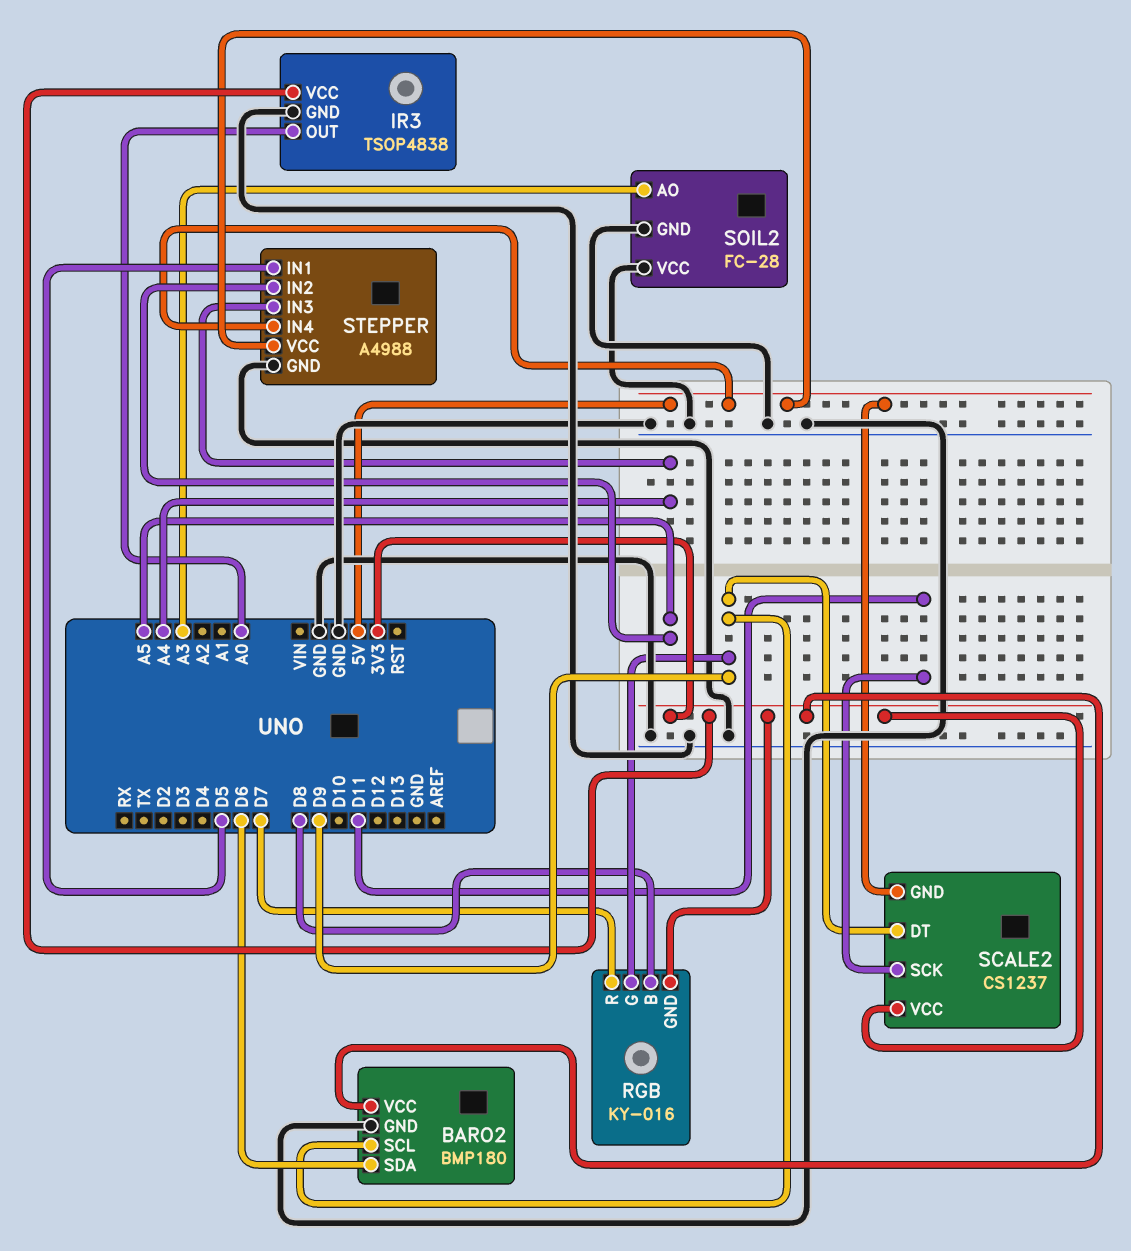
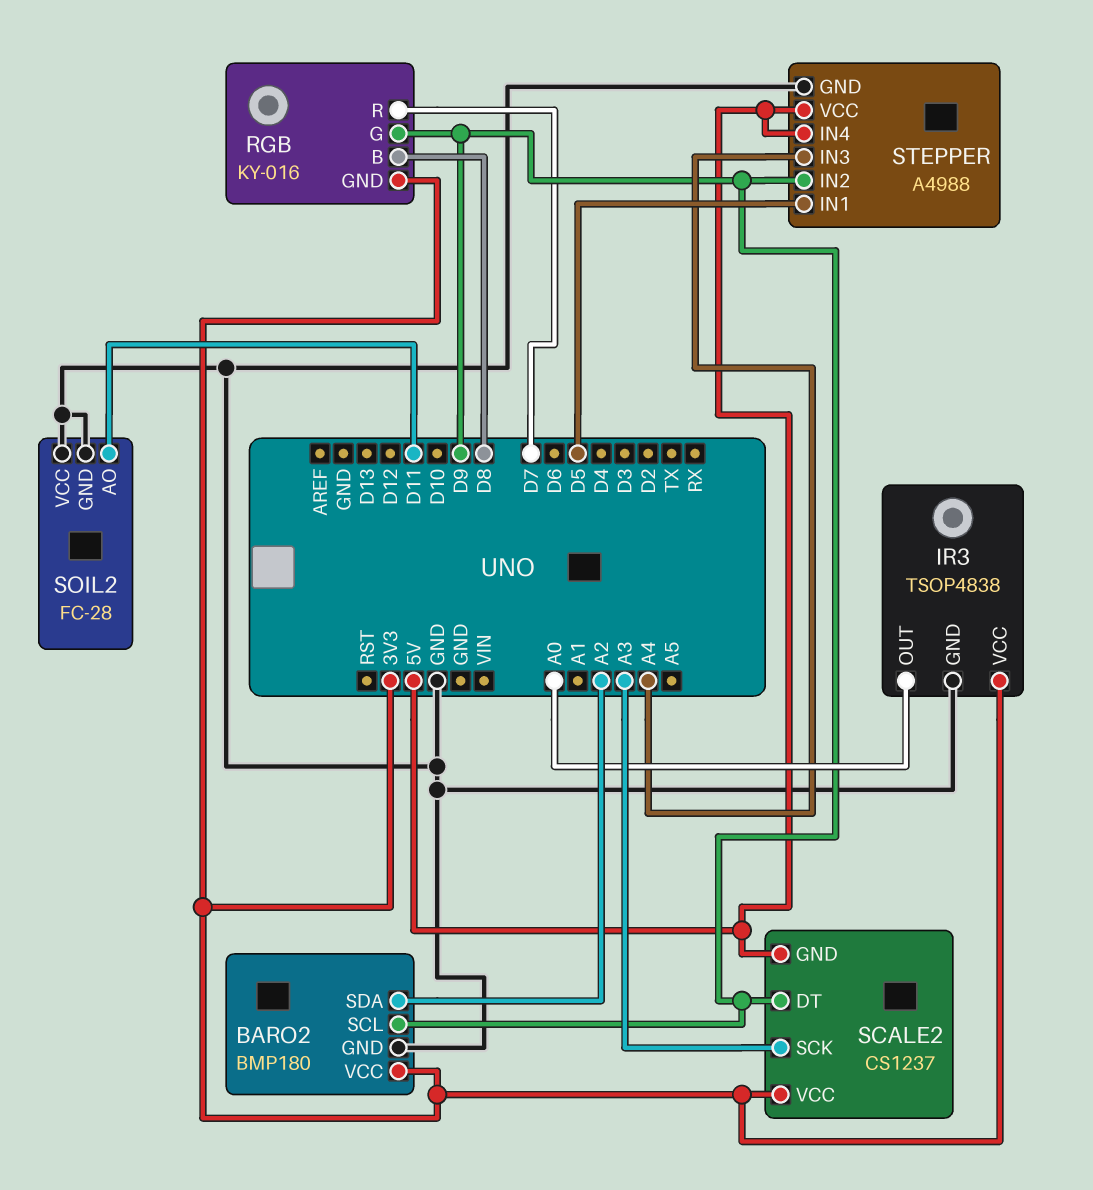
BARO2 pin SDA: D6 -> A2
SCALE2 pin SCK: D11 -> A3
SOIL2 pin AO: A3 -> D11
STEPPER pin IN2: A5 -> D9

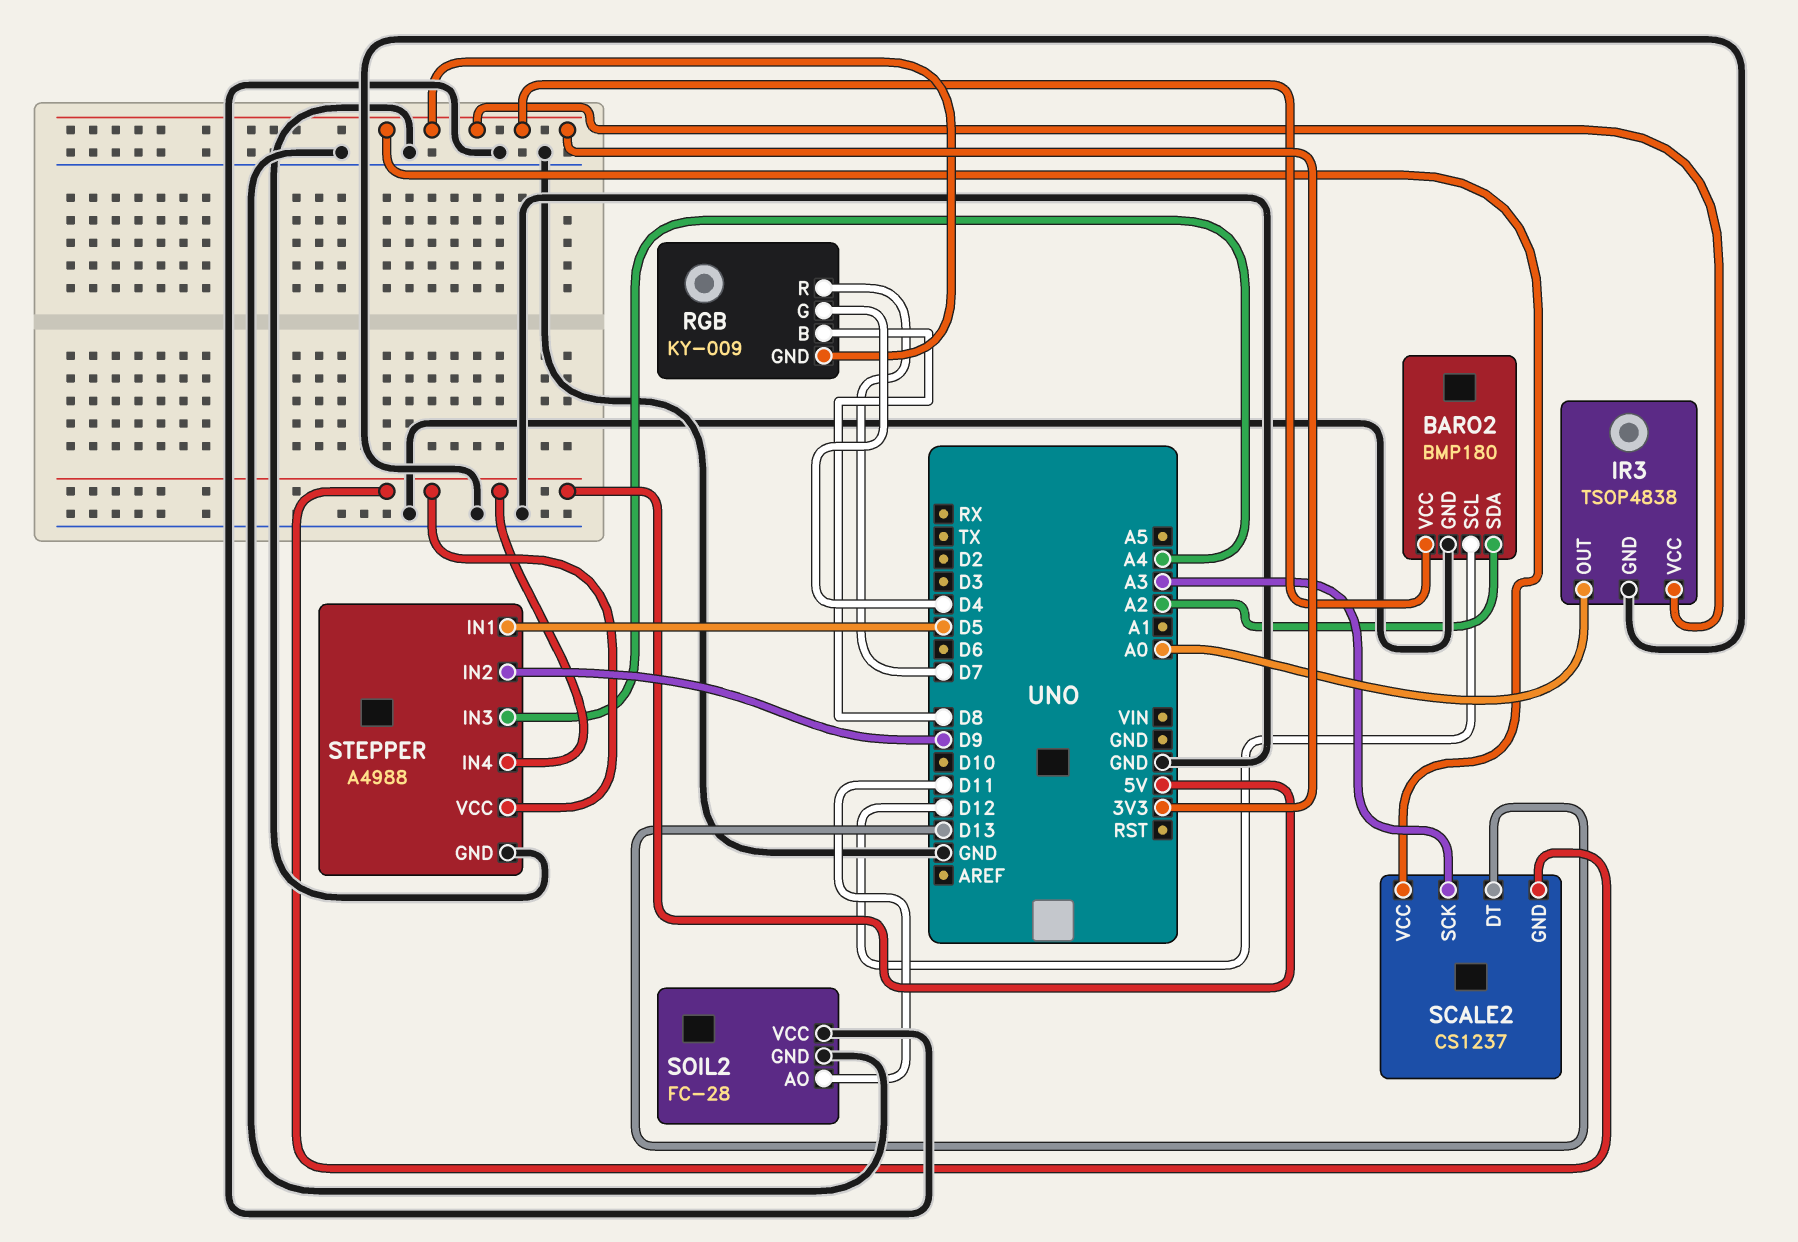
BARO2 pin SCL: D9 -> D12
RGB: KY-016 -> KY-009
RGB pin G: D9 -> D4
SCALE2 pin DT: D9 -> D13

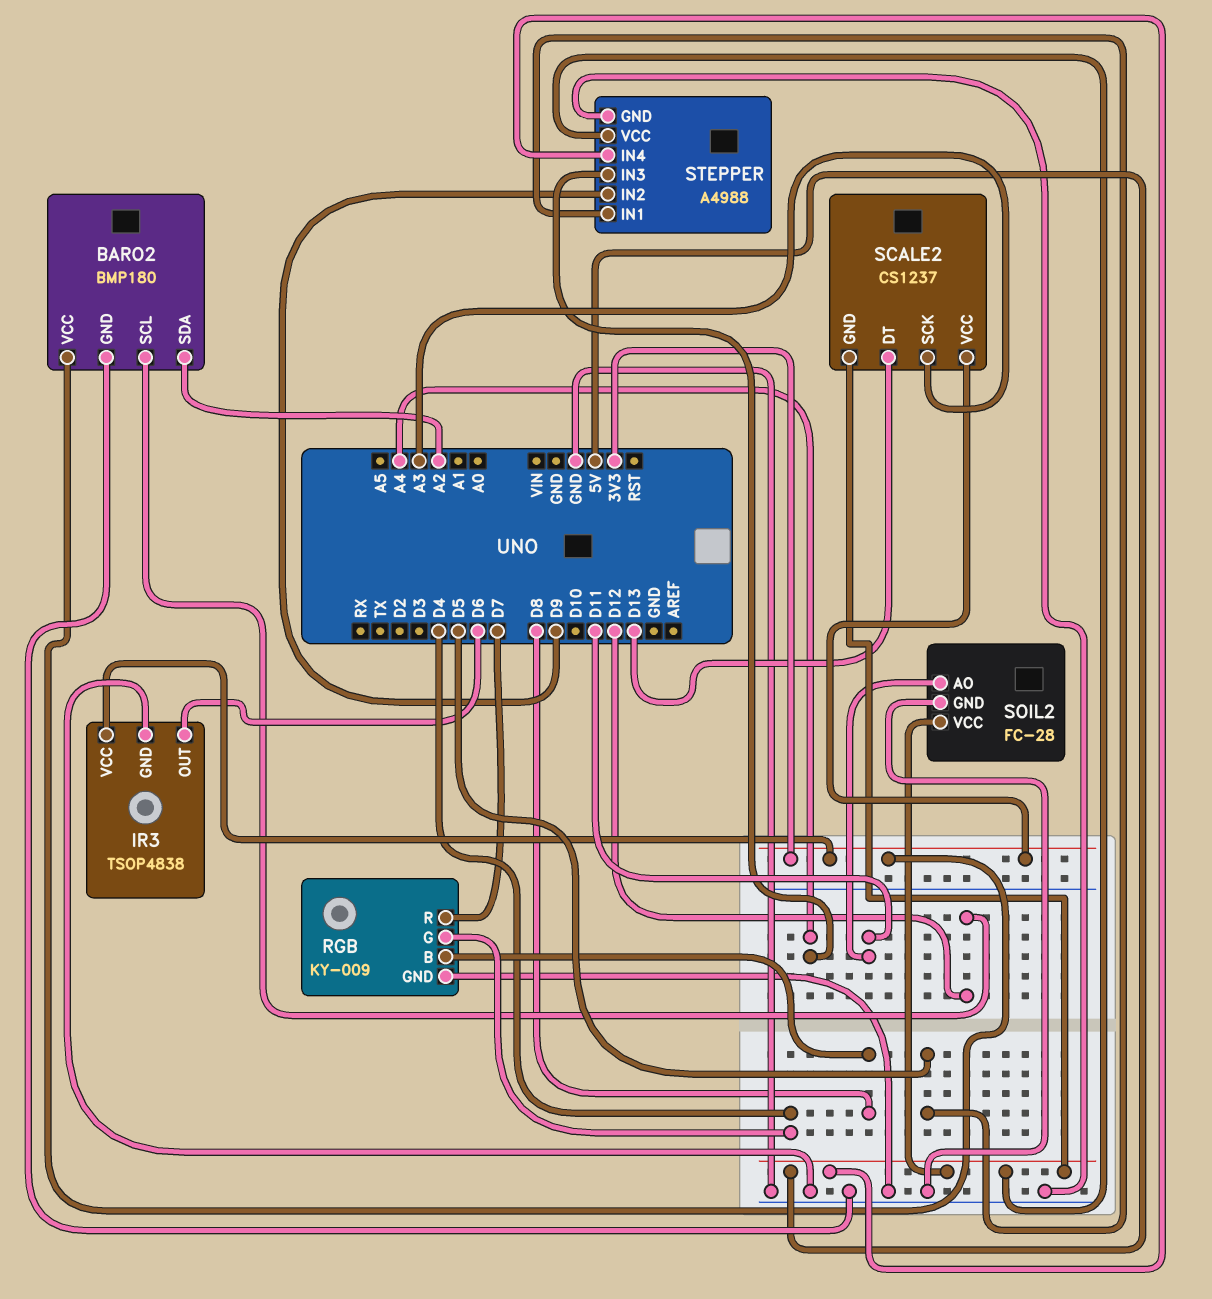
IR3 pin OUT: A0 -> D6
RGB pin GND: 3V3 -> GND
SOIL2 pin VCC: GND -> 5V

